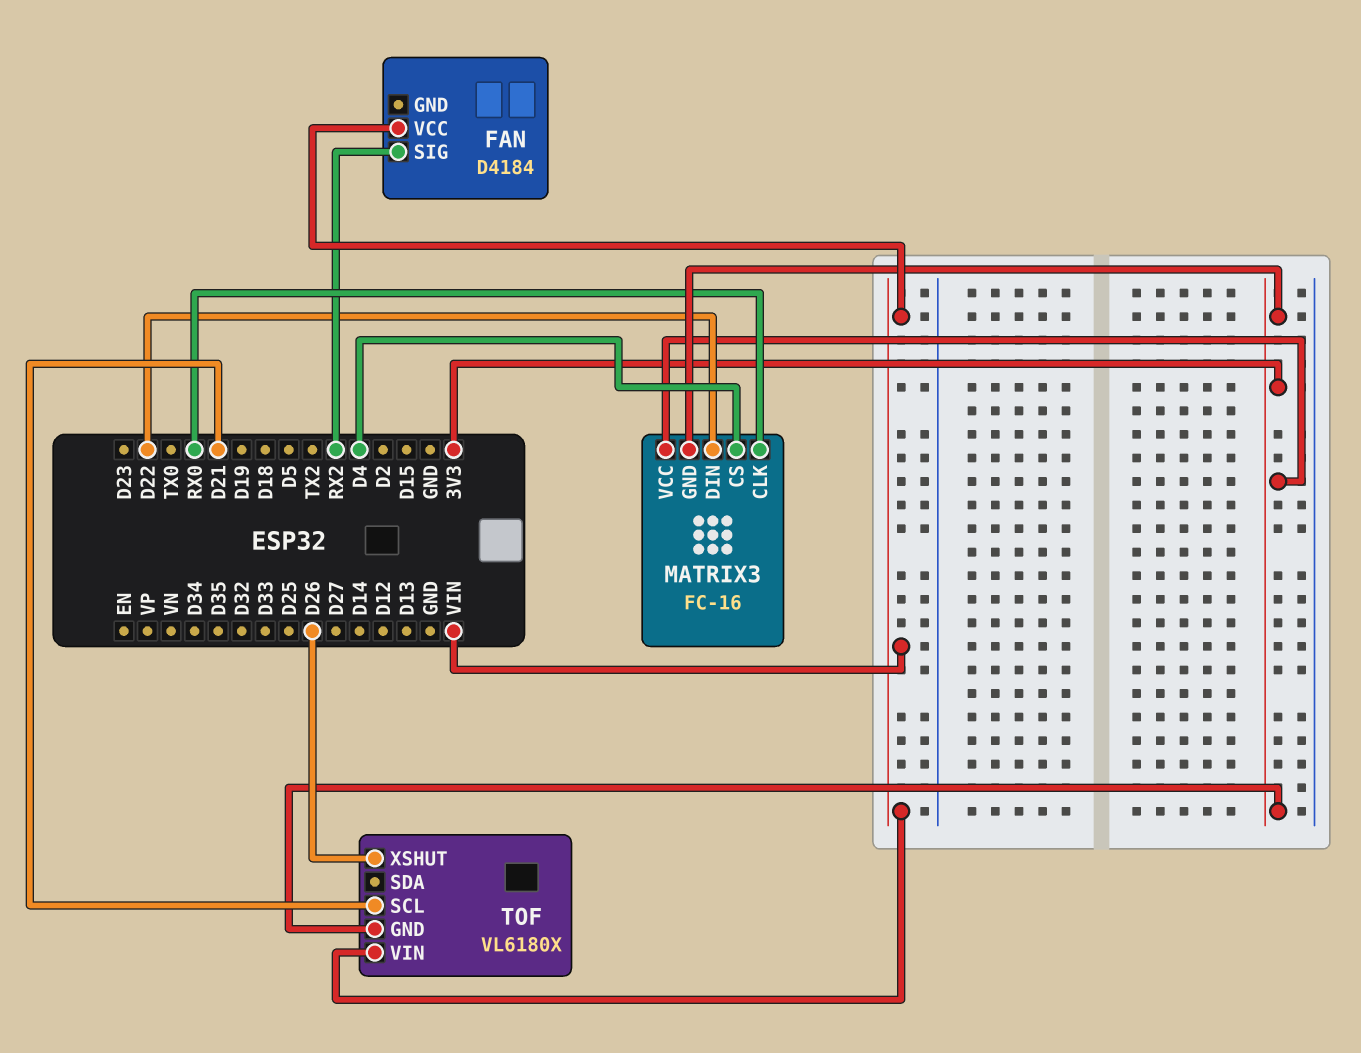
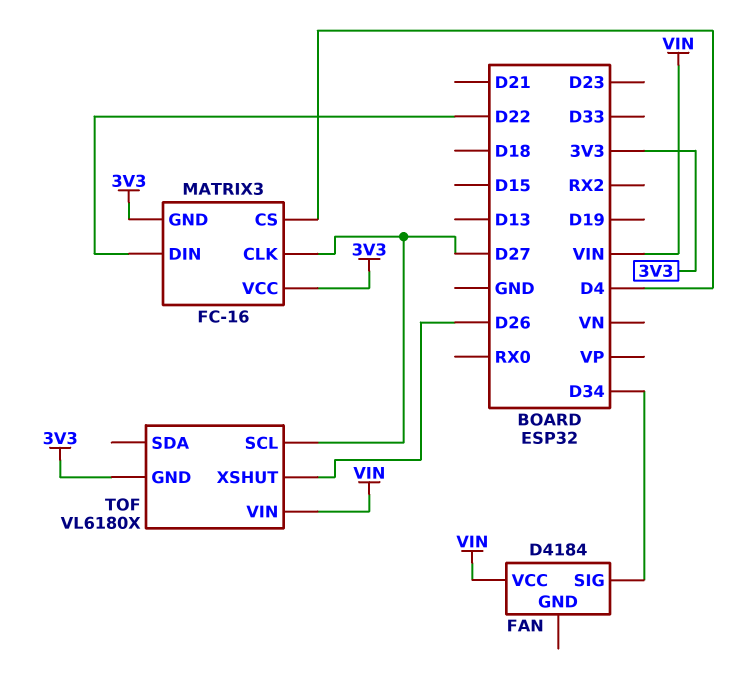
FAN pin SIG: RX2 -> D34
MATRIX3 pin CLK: RX0 -> D27
TOF pin SCL: D21 -> D27

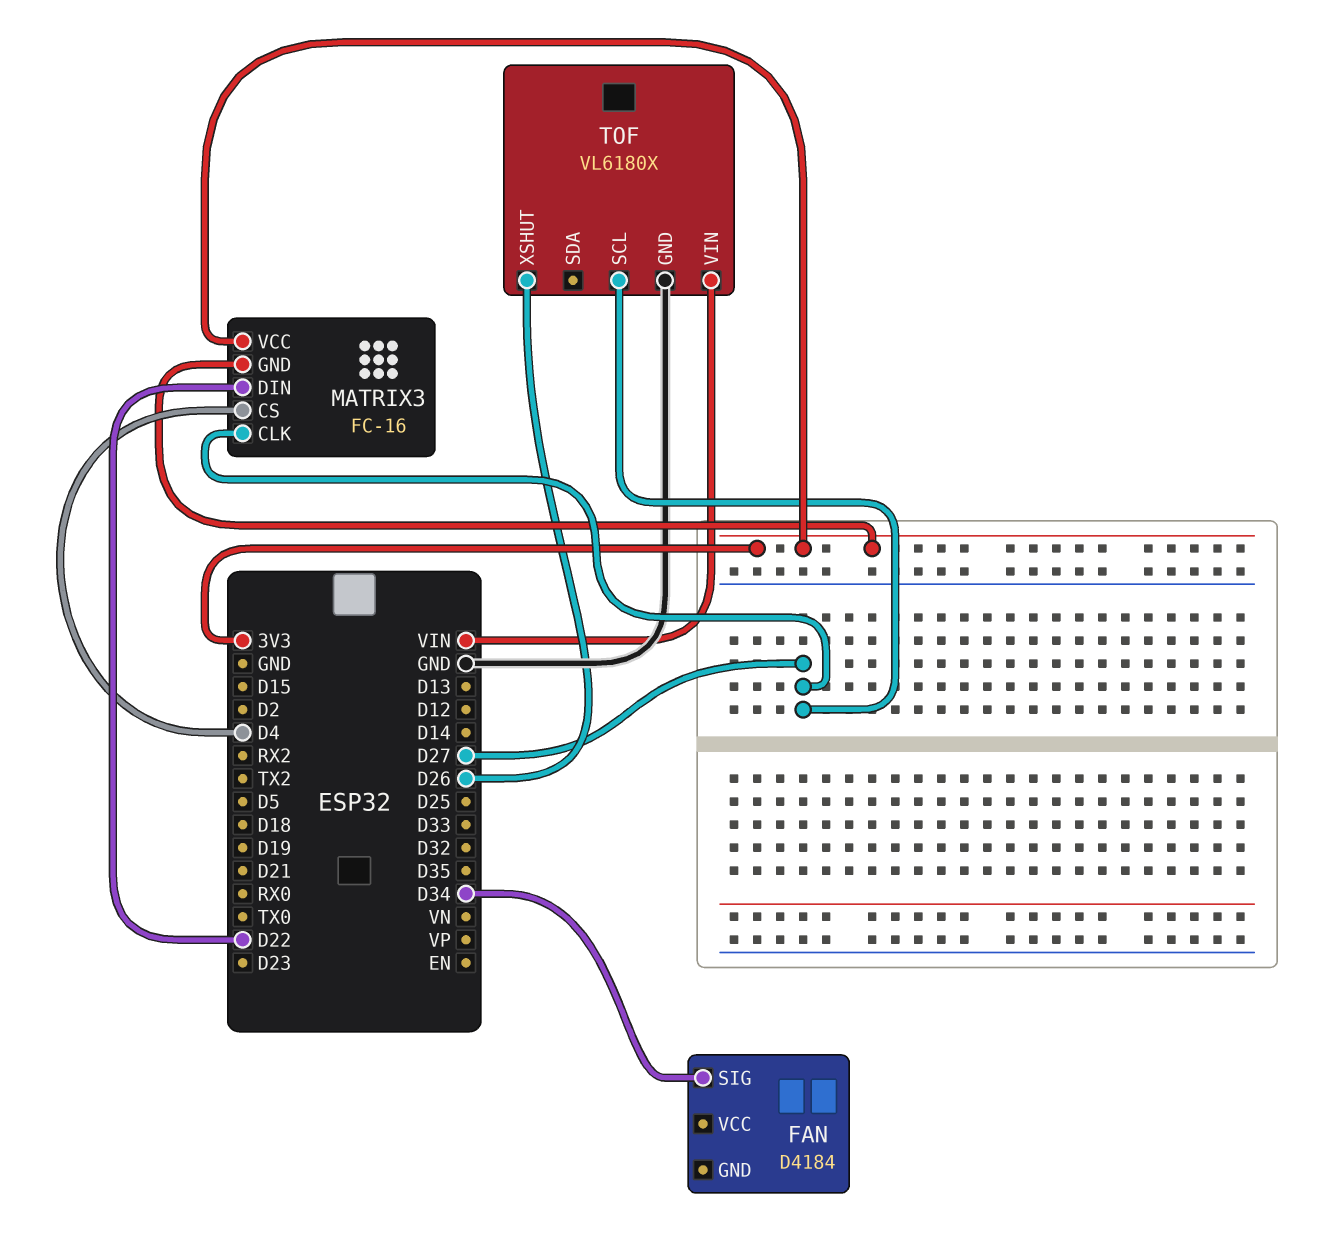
FAN pin VCC: VIN -> none
TOF pin GND: 3V3 -> GND

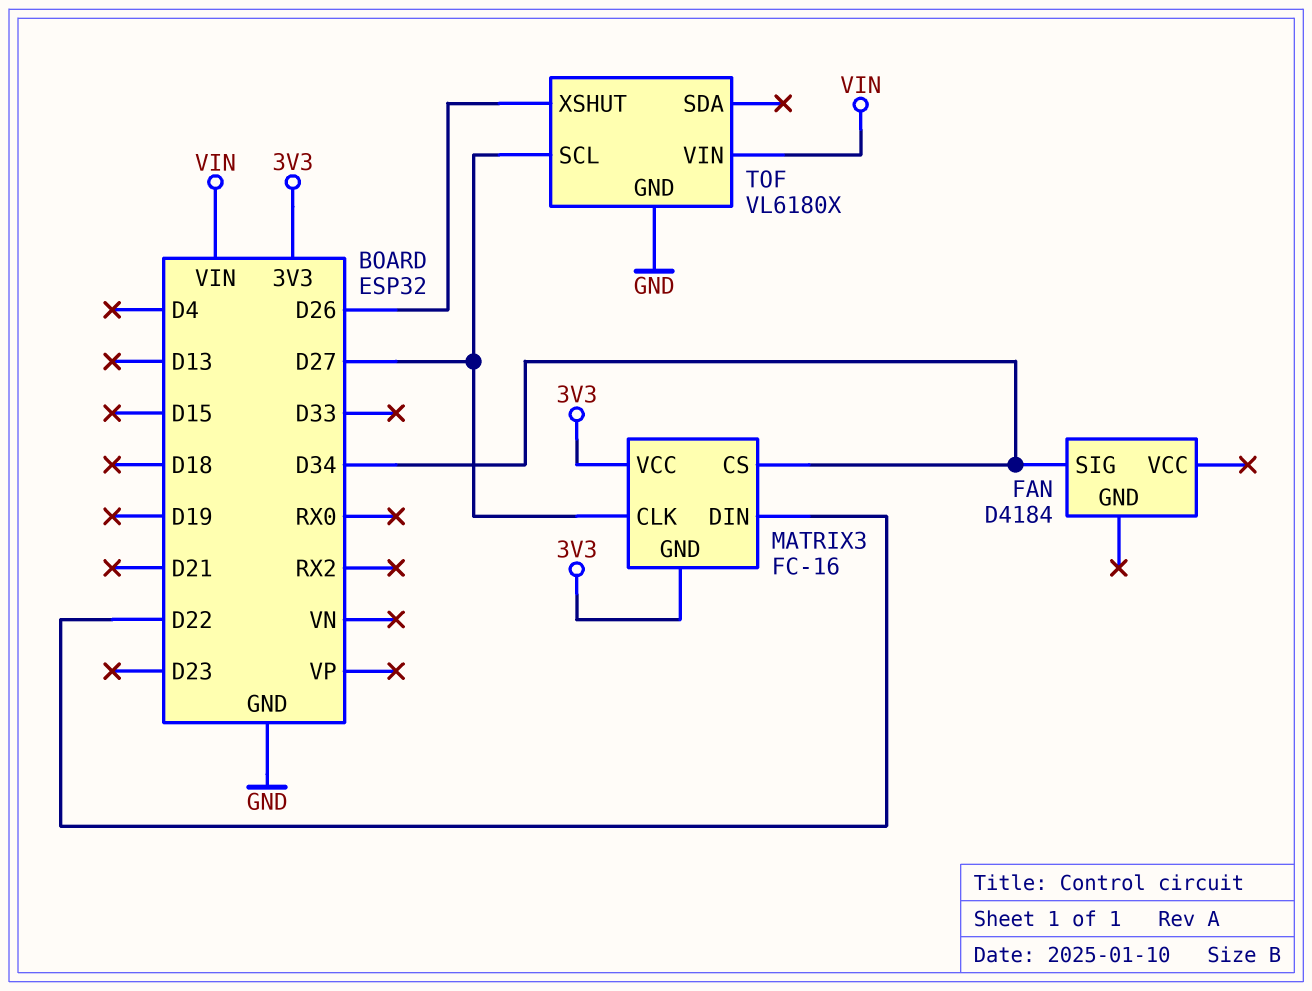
MATRIX3 pin CS: D4 -> D34

